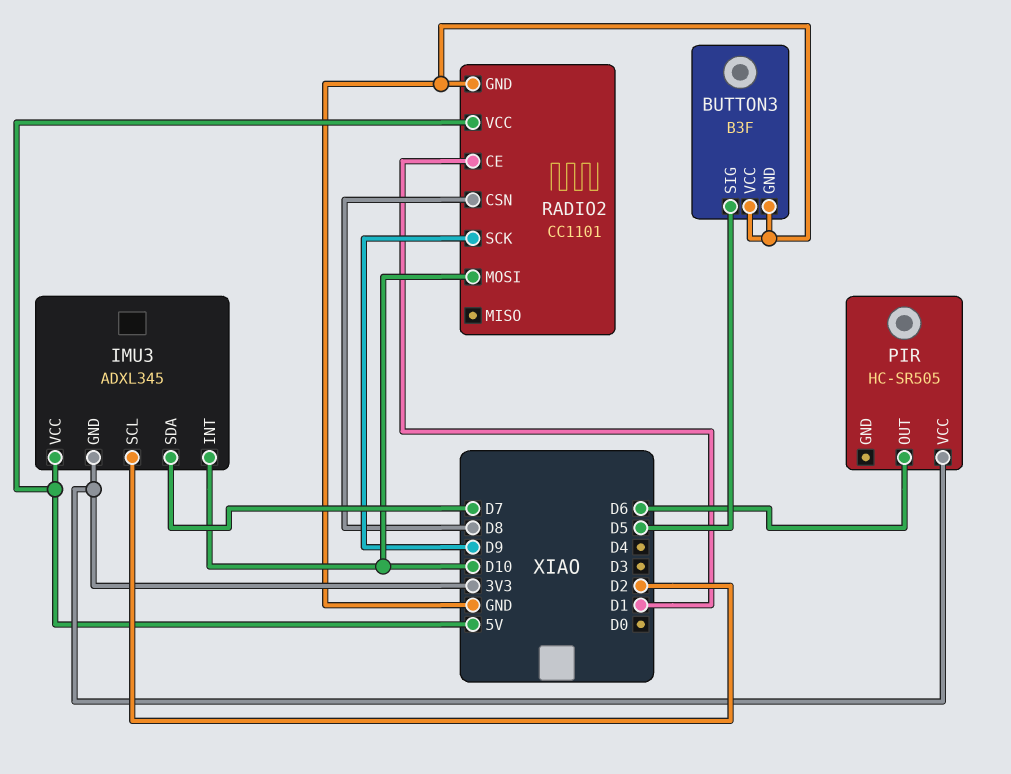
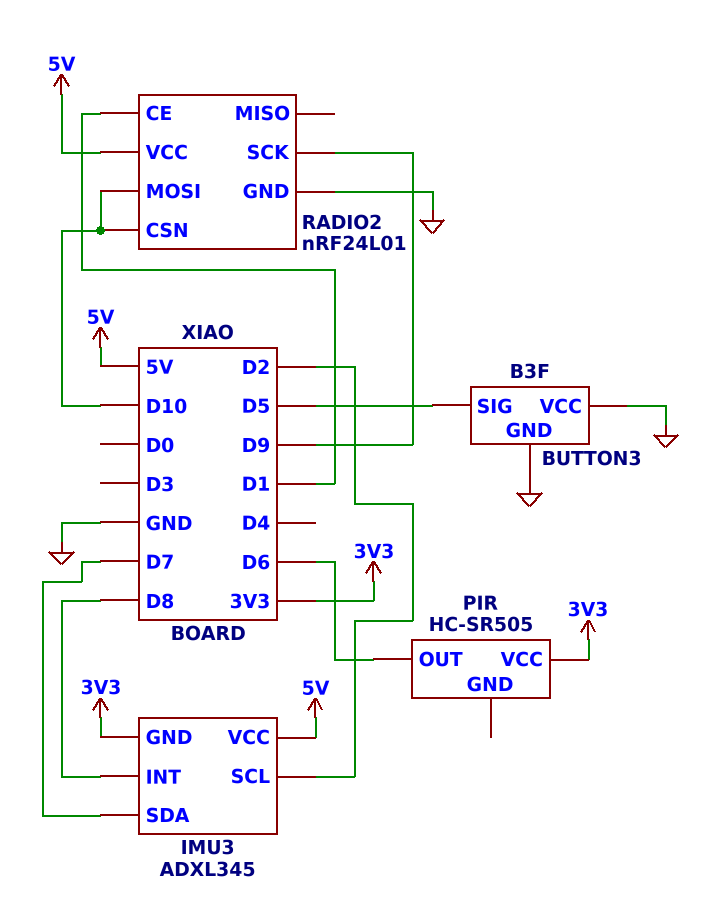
IMU3 pin INT: D10 -> D8
RADIO2: CC1101 -> nRF24L01
RADIO2 pin CSN: D8 -> D10

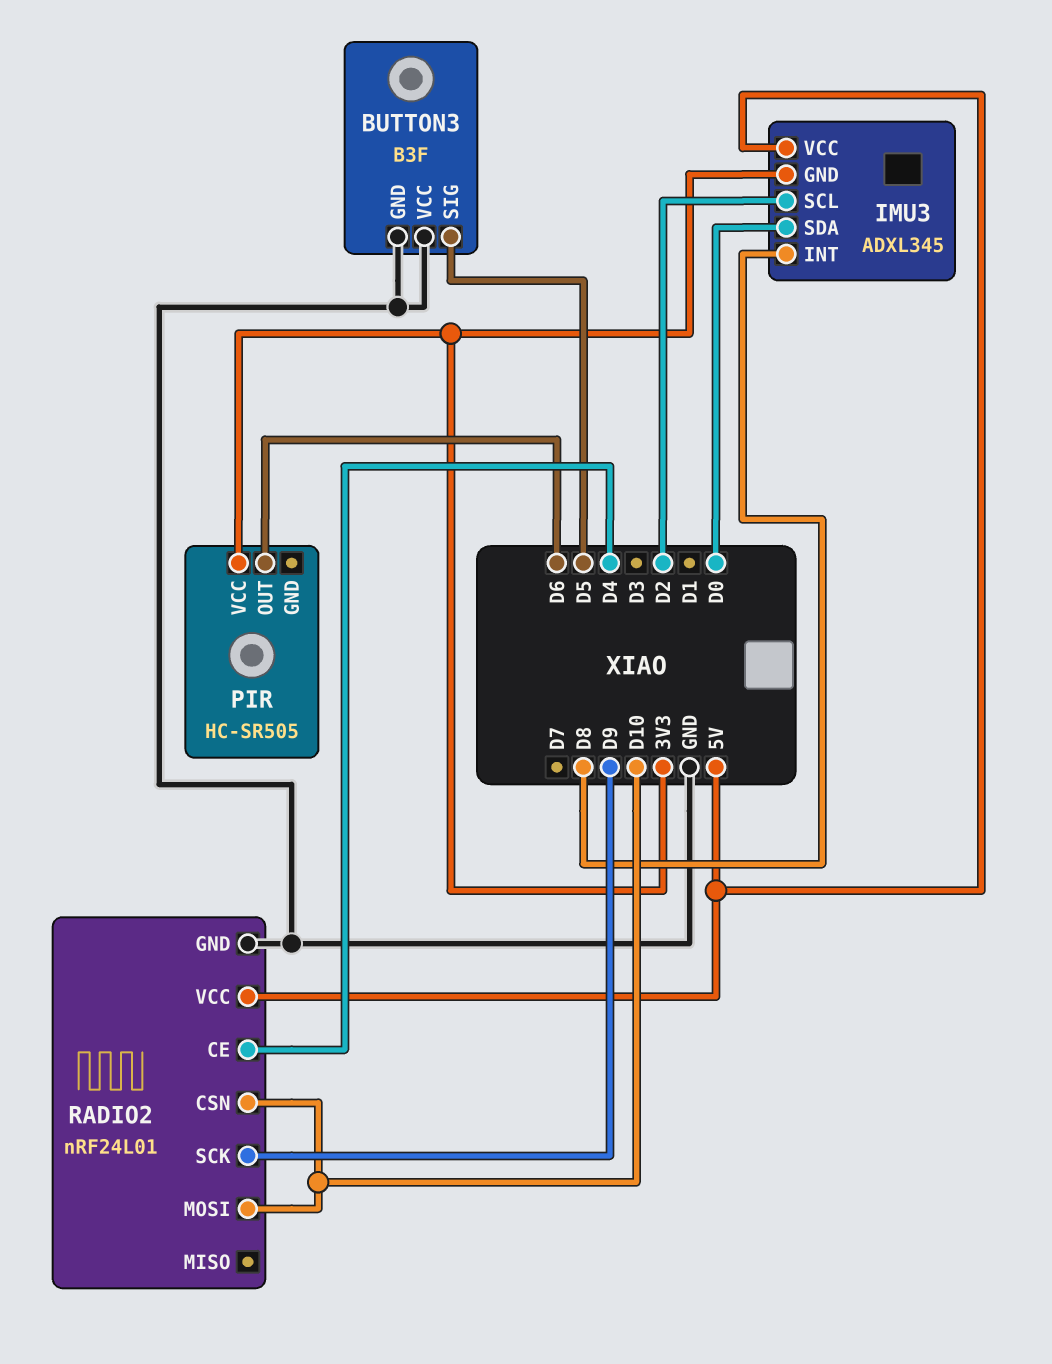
IMU3 pin SDA: D7 -> D0
RADIO2 pin CE: D1 -> D4

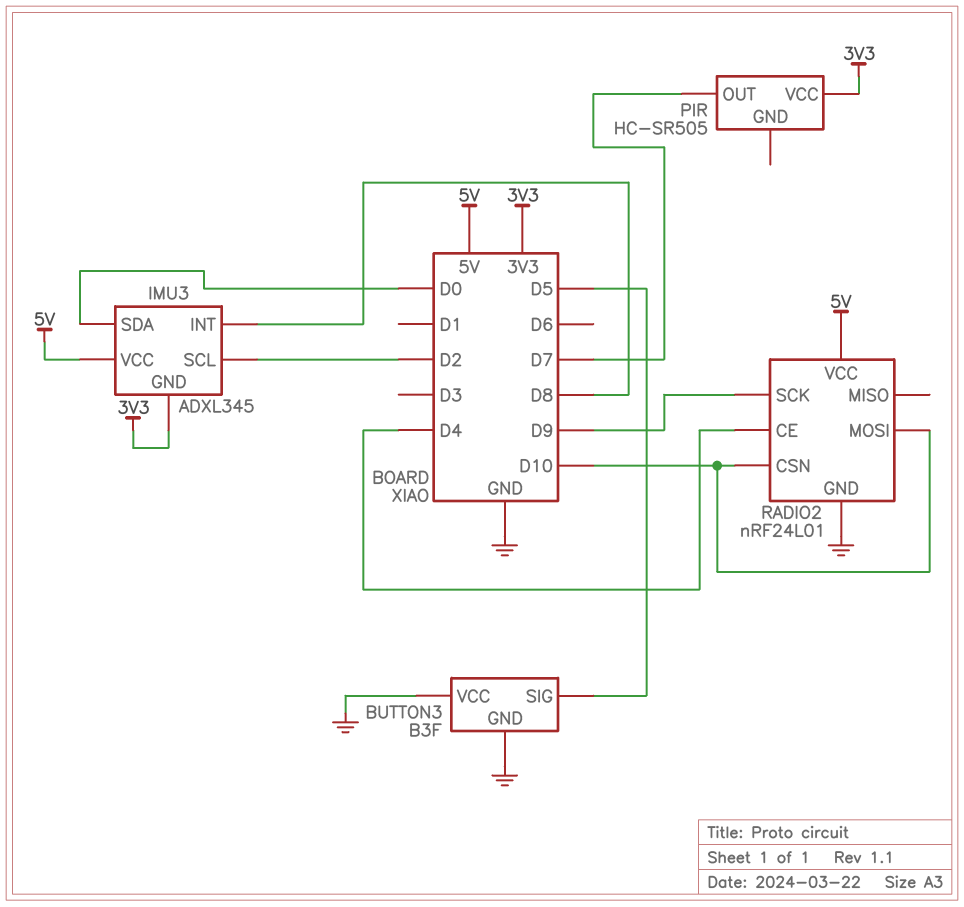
PIR pin OUT: D6 -> D7

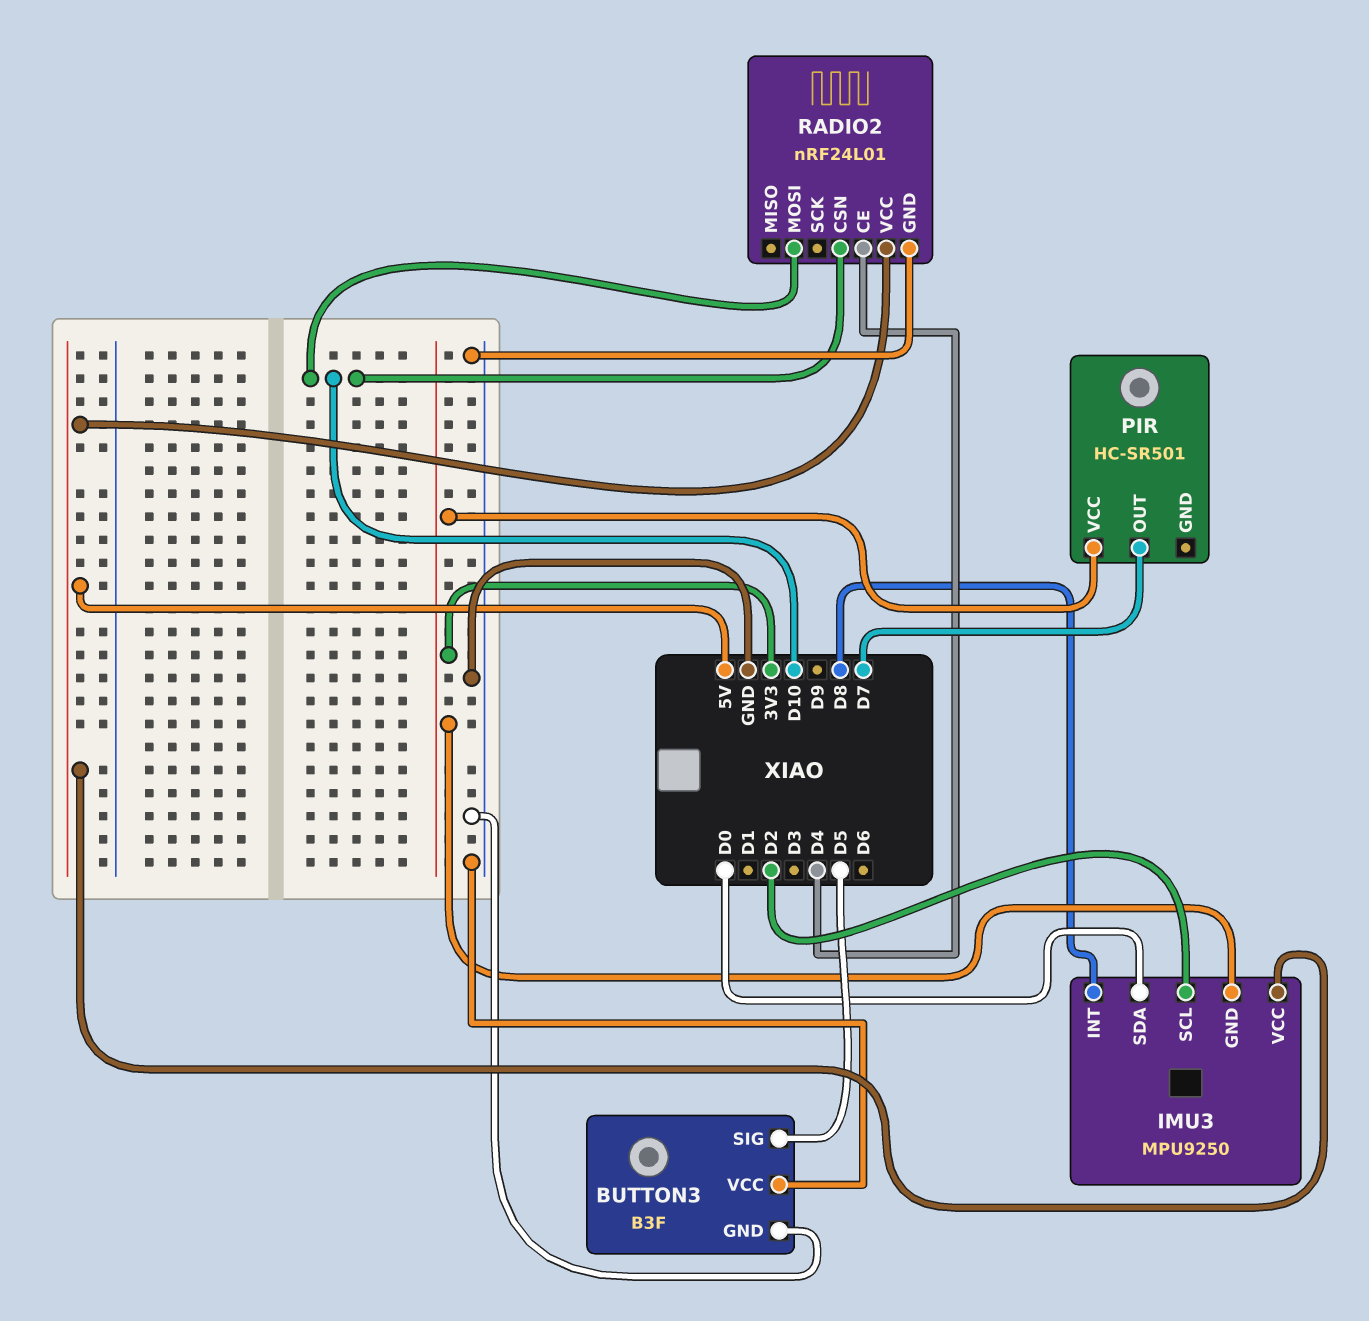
IMU3: ADXL345 -> MPU9250
PIR: HC-SR505 -> HC-SR501
RADIO2 pin SCK: D9 -> none

